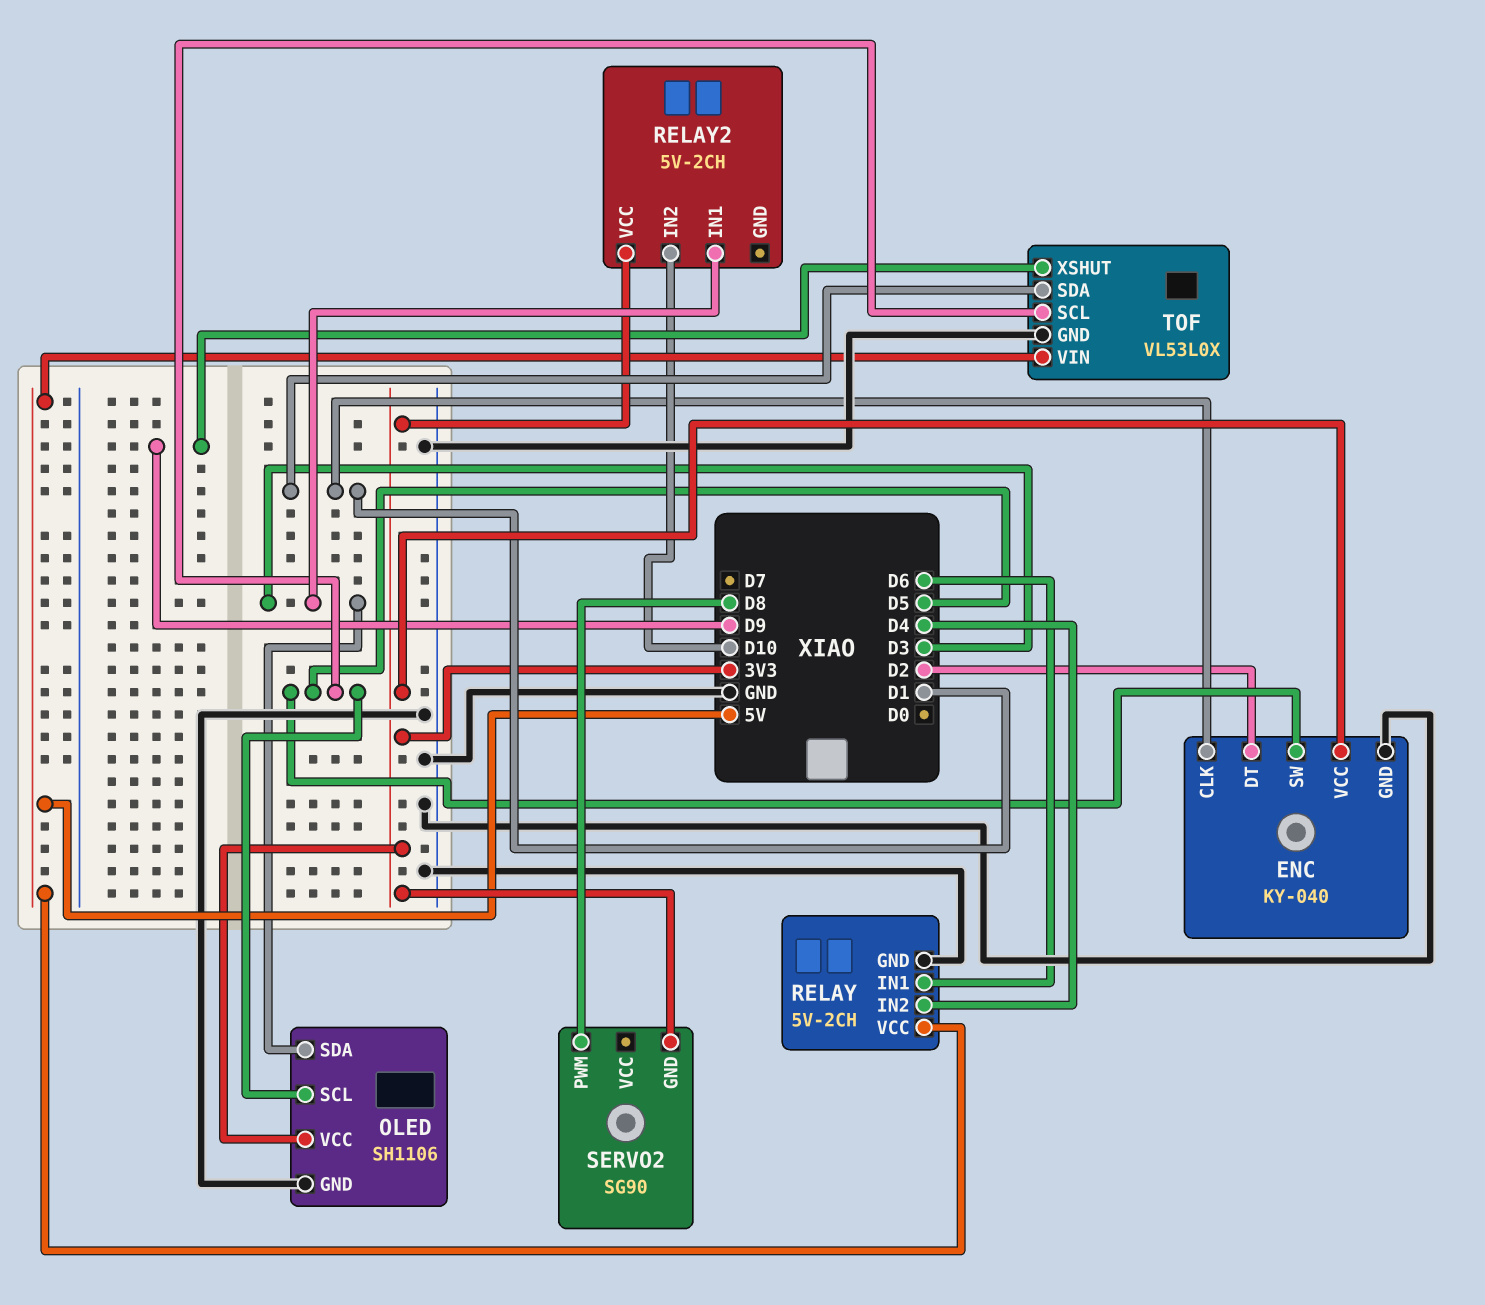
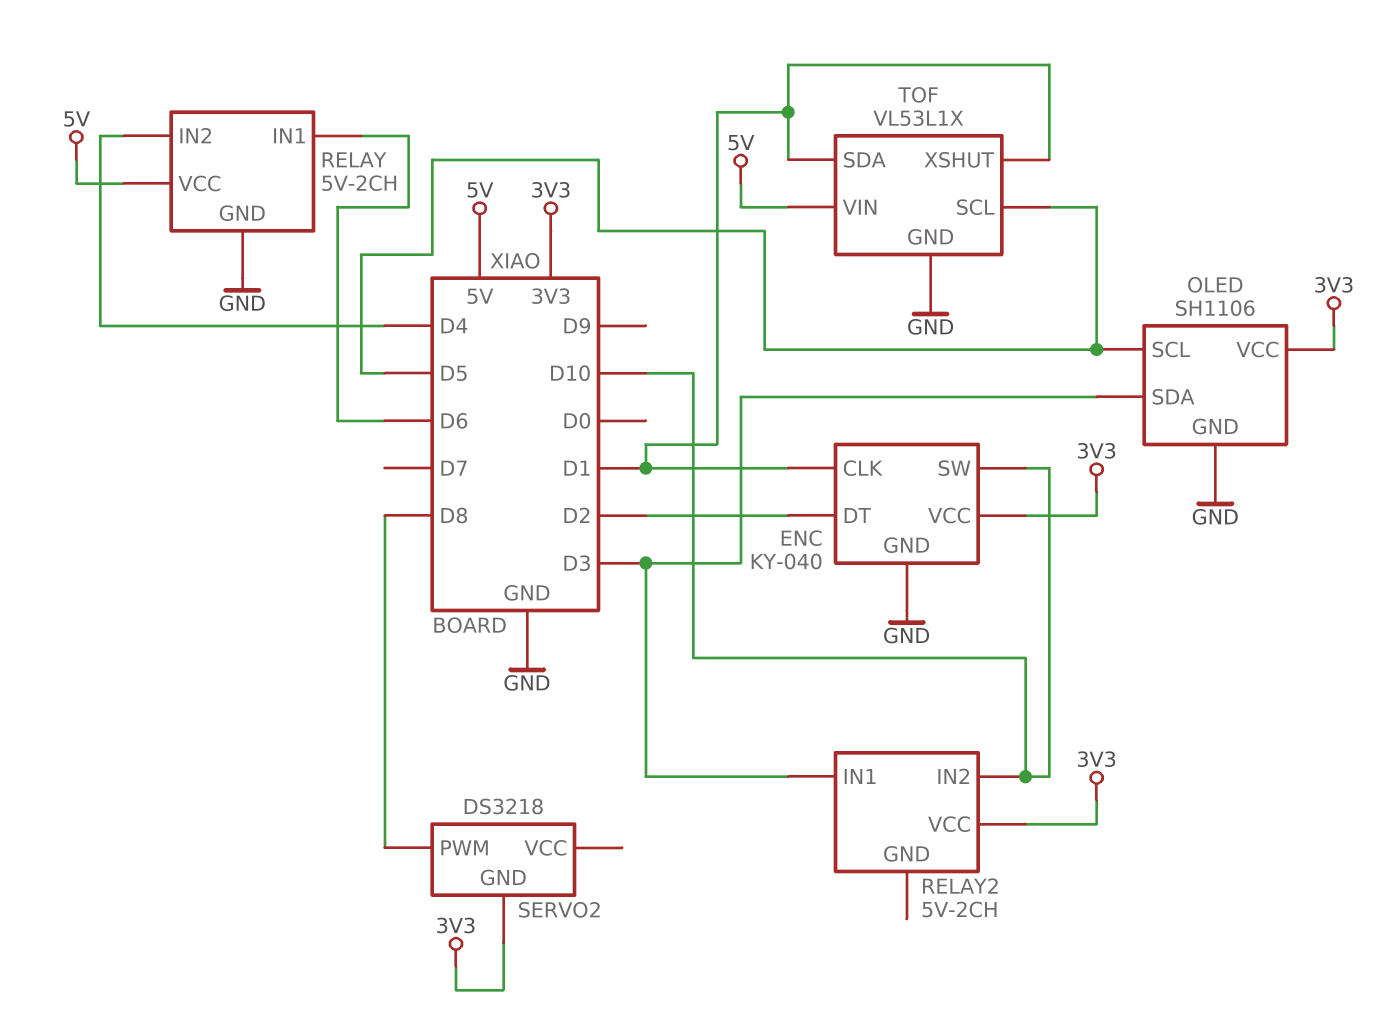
ENC pin SW: D5 -> D10
SERVO2: SG90 -> DS3218
TOF: VL53L0X -> VL53L1X
TOF pin XSHUT: D9 -> D1

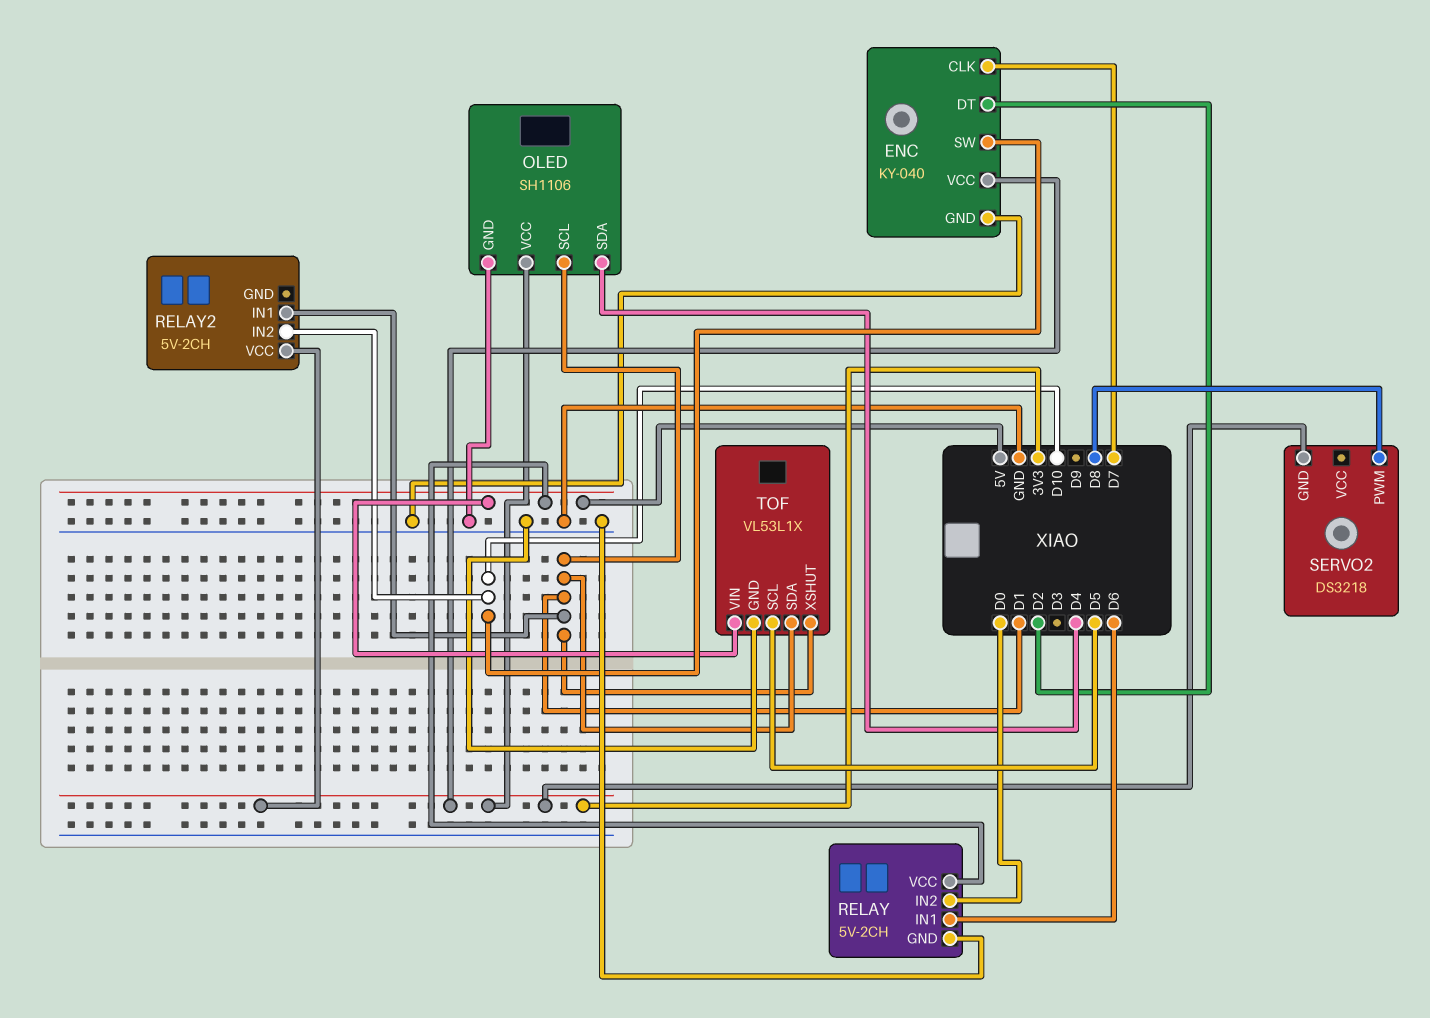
ENC pin CLK: D1 -> D7
OLED pin SCL: D5 -> D1
OLED pin SDA: D3 -> D4
RELAY pin IN2: D4 -> D0
RELAY2 pin IN1: D3 -> D1

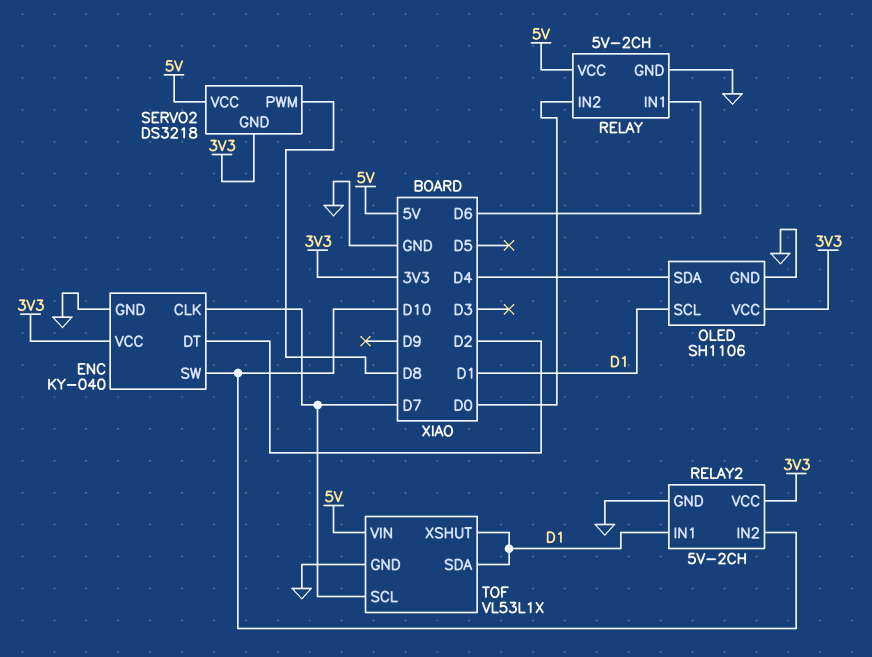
RELAY2 pin GND: none -> GND
SERVO2 pin VCC: none -> 5V
TOF pin SCL: D5 -> D7

